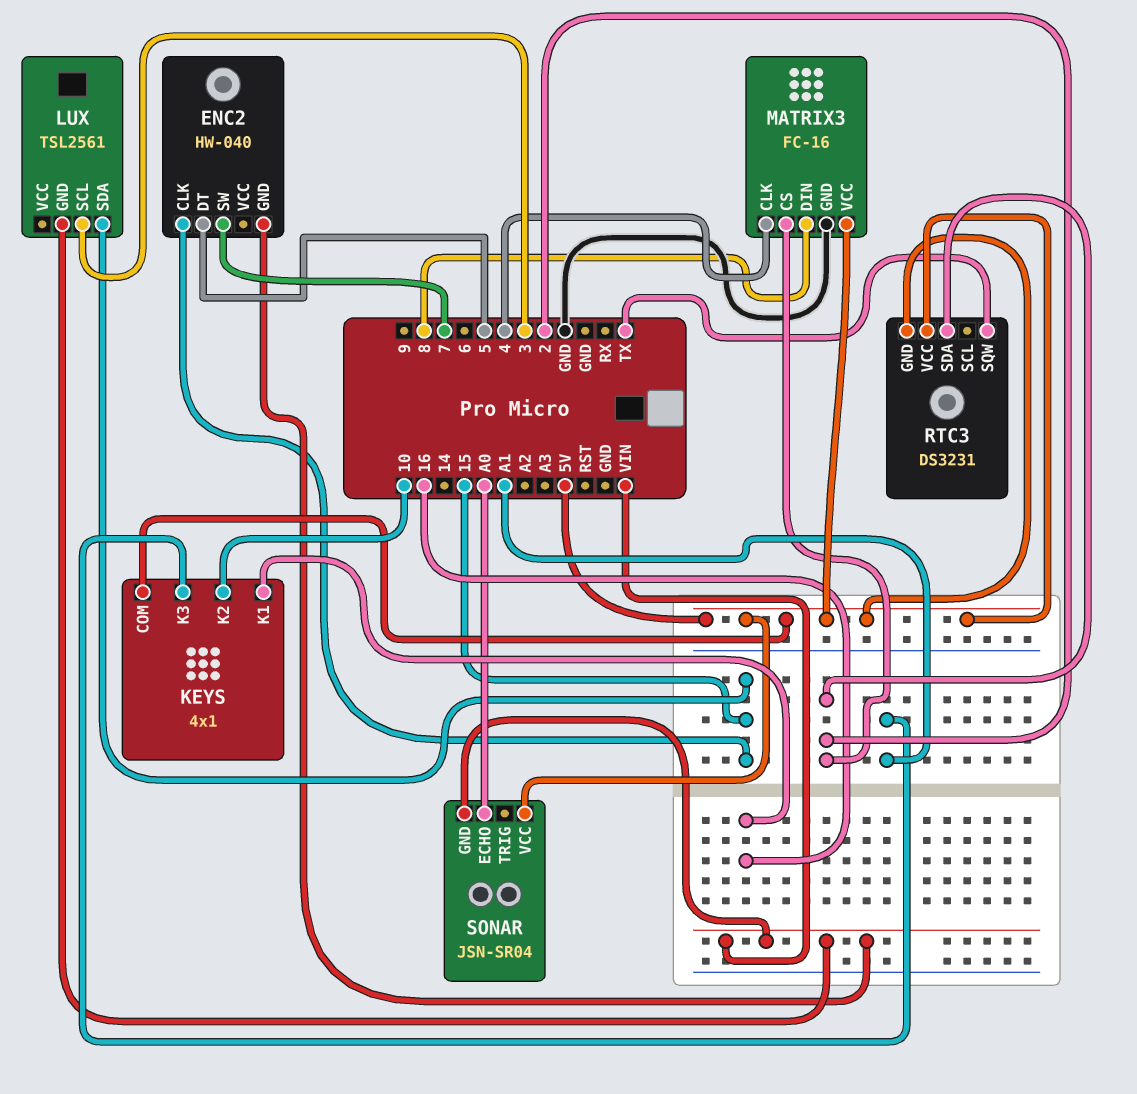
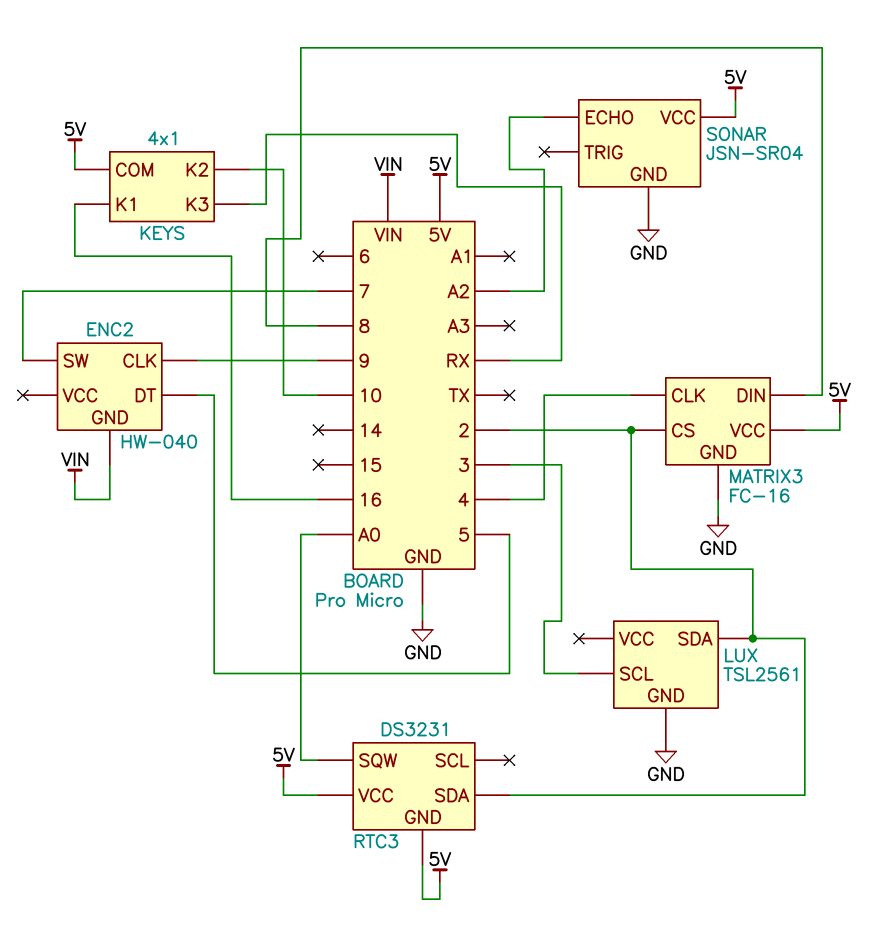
ENC2 pin CLK: 15 -> 9
KEYS pin K3: A1 -> RX
LUX pin GND: VIN -> GND
LUX pin SDA: 15 -> 2
RTC3 pin SQW: TX -> A0
SONAR pin ECHO: A0 -> A2
SONAR pin GND: VIN -> GND

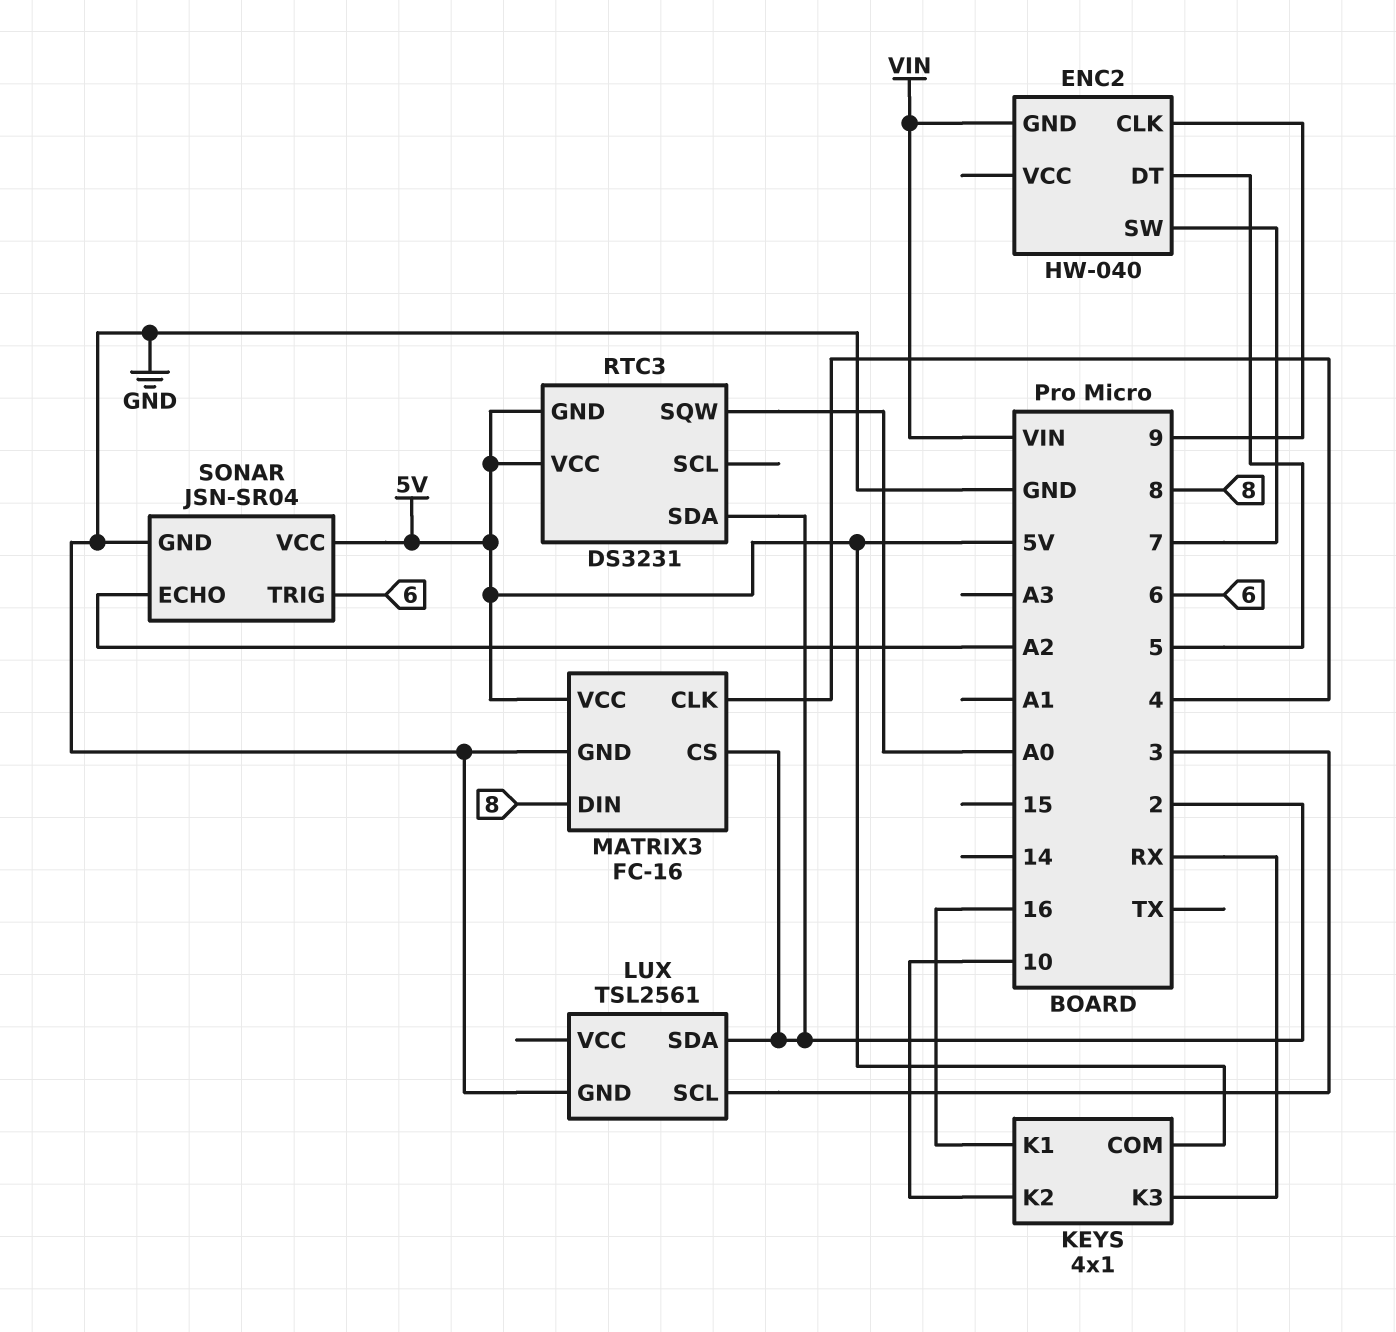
SONAR pin TRIG: none -> 6

